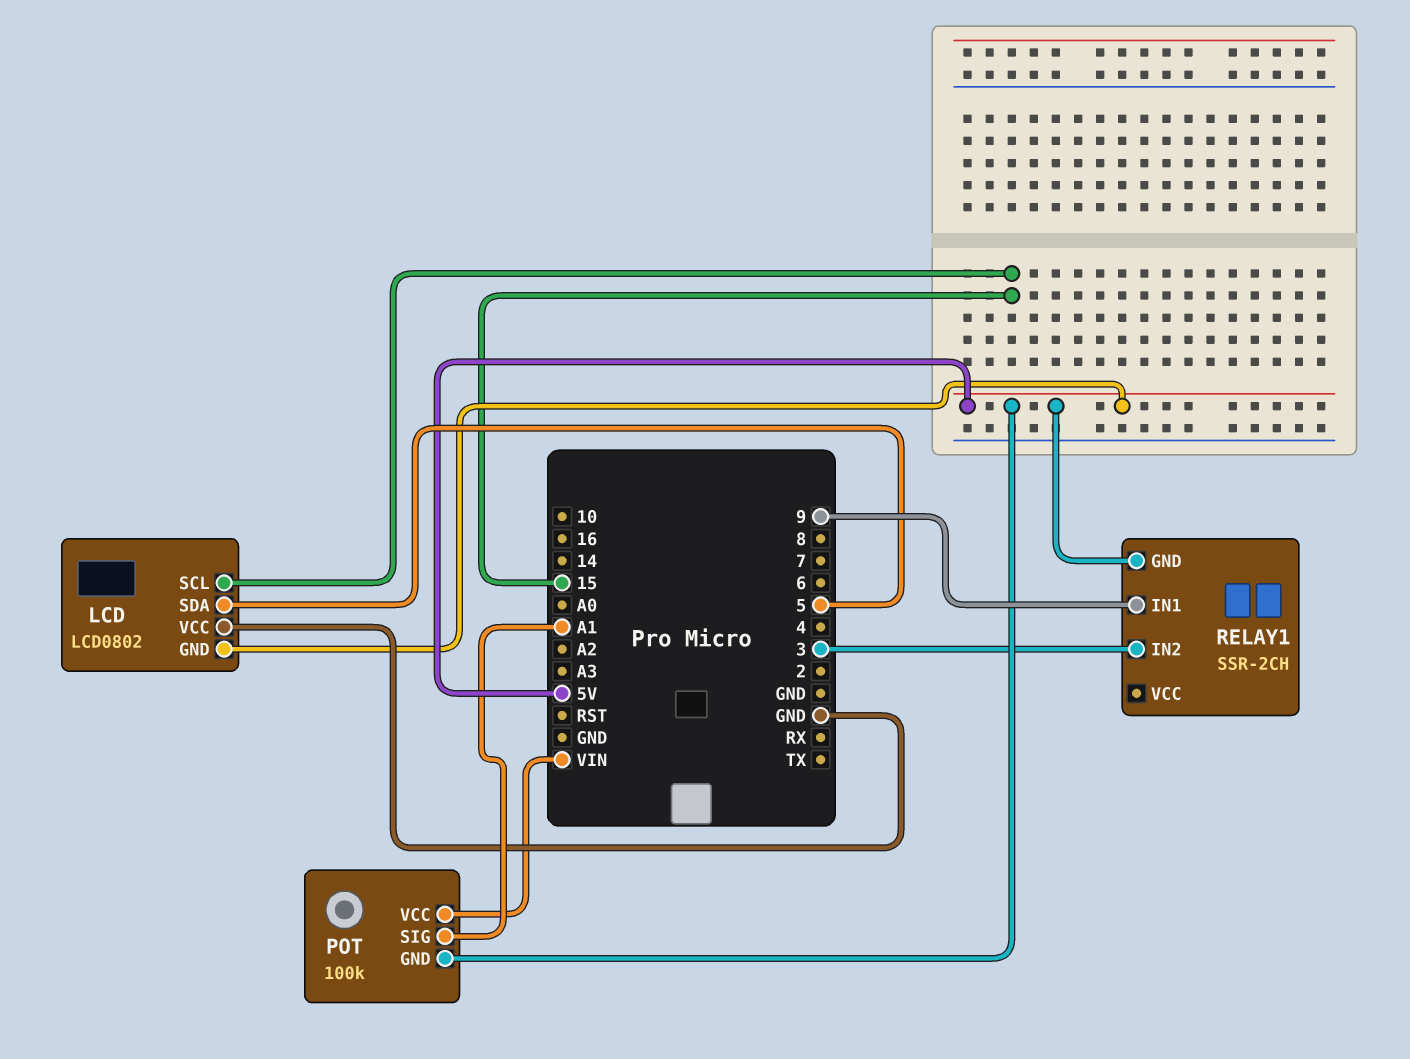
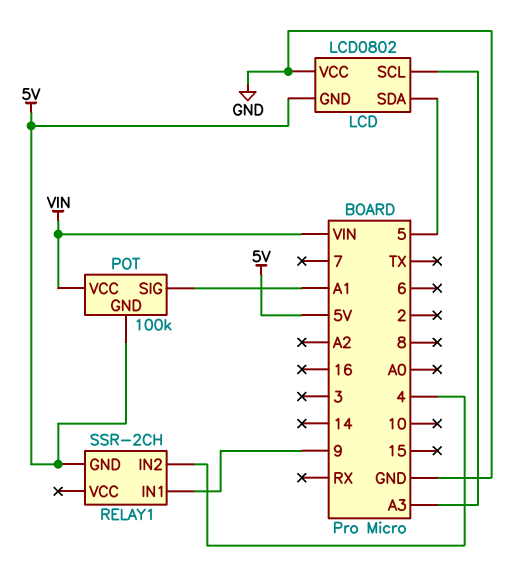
LCD pin SCL: 15 -> A3
RELAY1 pin IN2: 3 -> 4

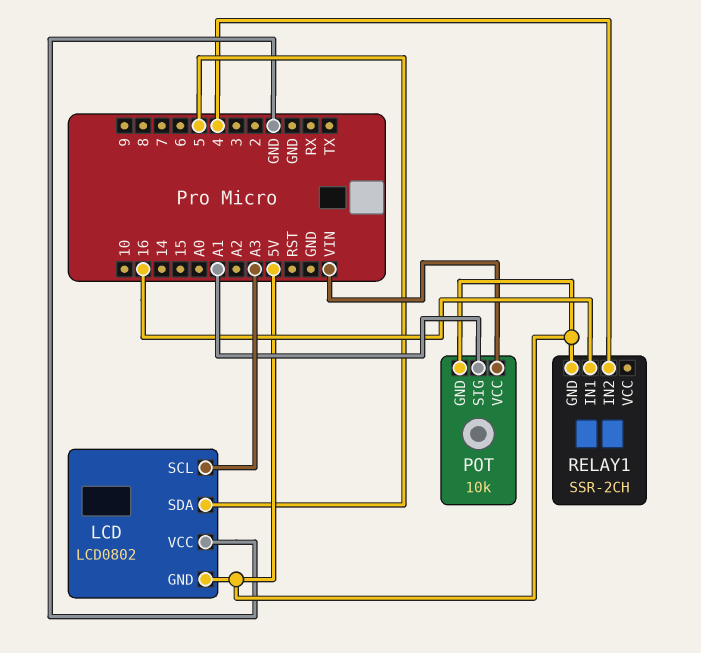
POT: 100k -> 10k
RELAY1 pin IN1: 9 -> 16

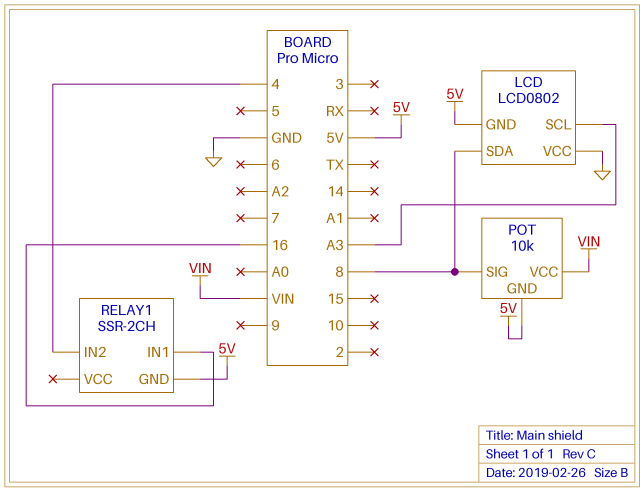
LCD pin SDA: 5 -> 8
POT pin SIG: A1 -> 8

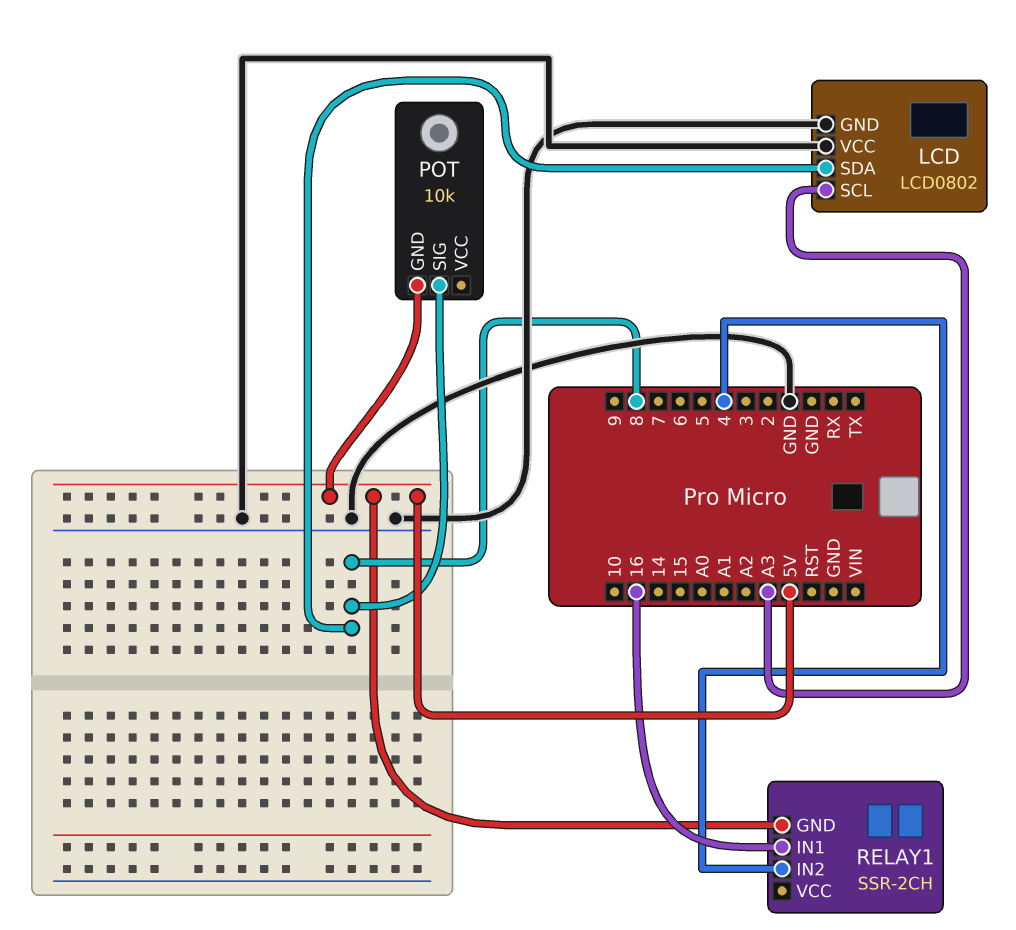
LCD pin GND: 5V -> GND
POT pin VCC: VIN -> none

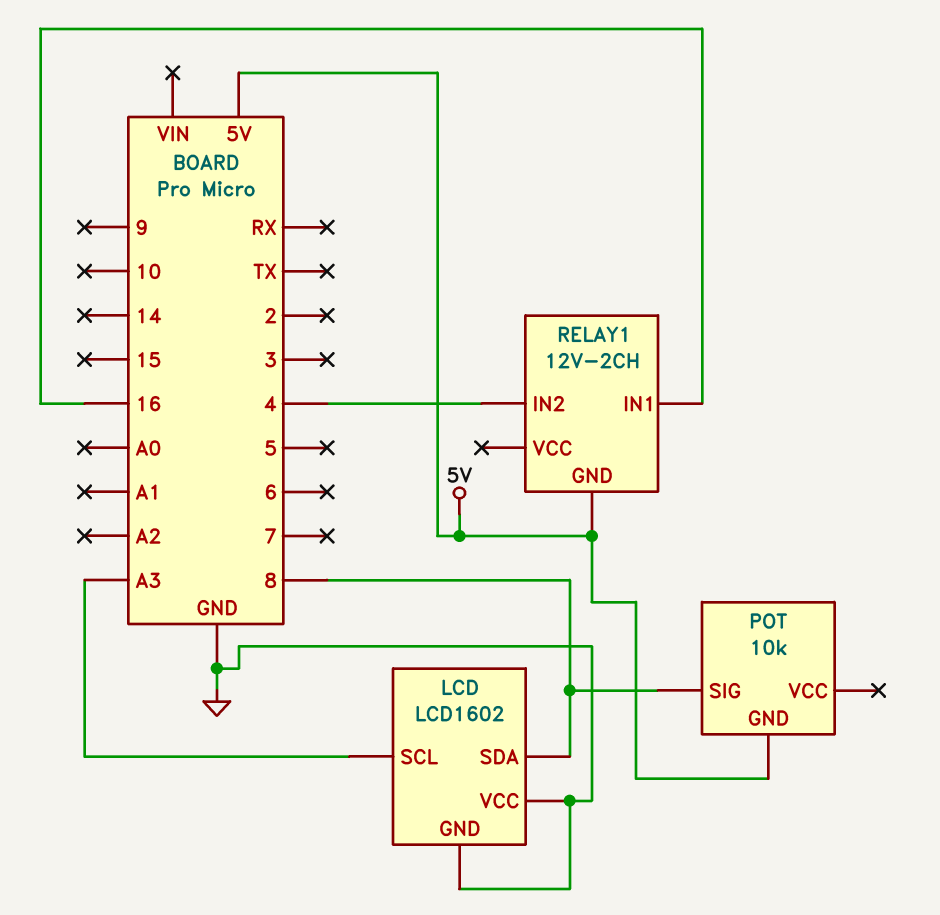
LCD: LCD0802 -> LCD1602
RELAY1: SSR-2CH -> 12V-2CH

